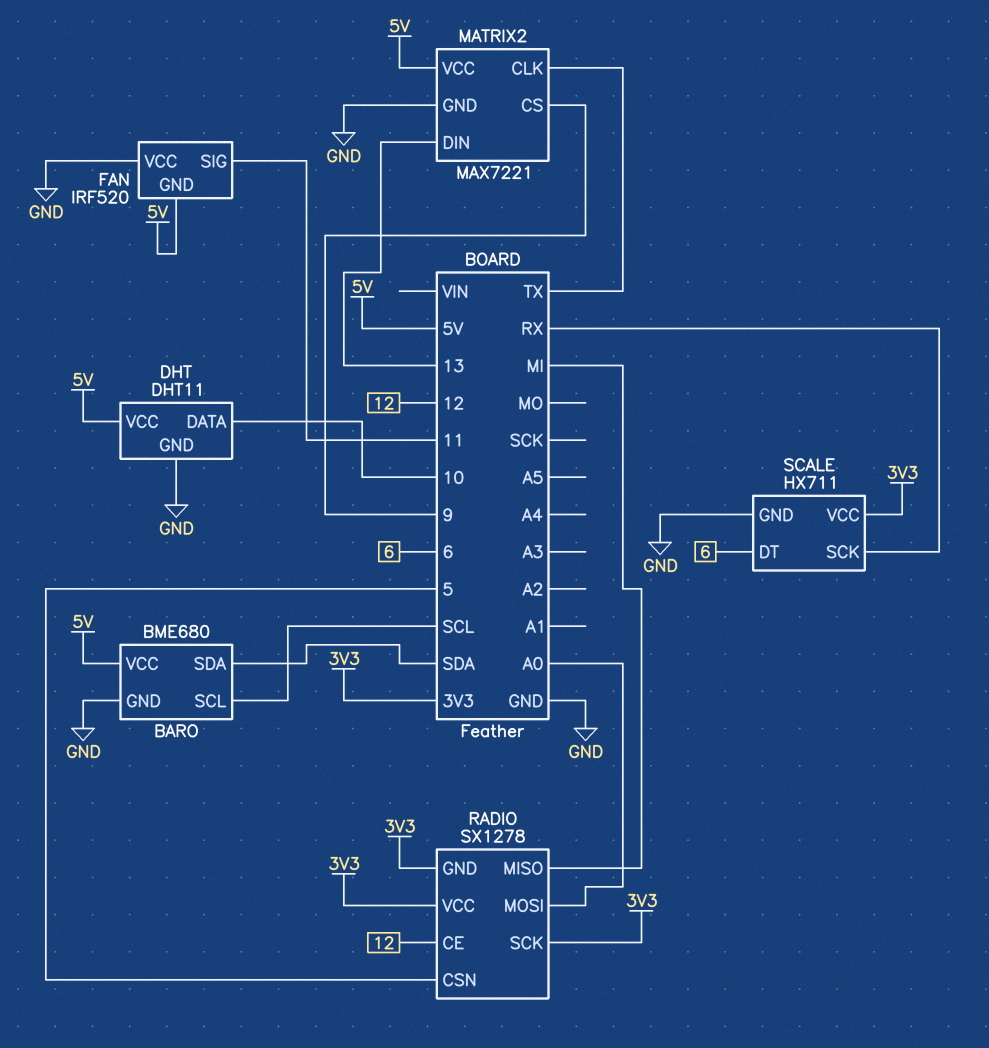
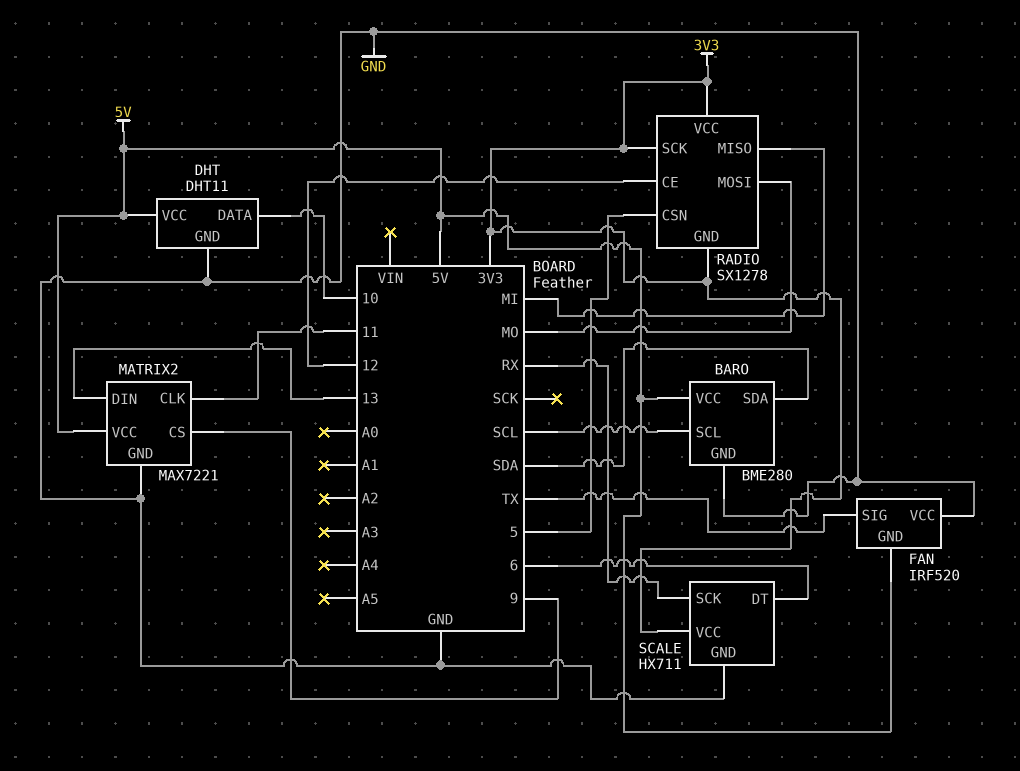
BARO: BME680 -> BME280
FAN pin SIG: 11 -> TX
MATRIX2 pin CLK: TX -> 11
RADIO pin MOSI: A0 -> MO

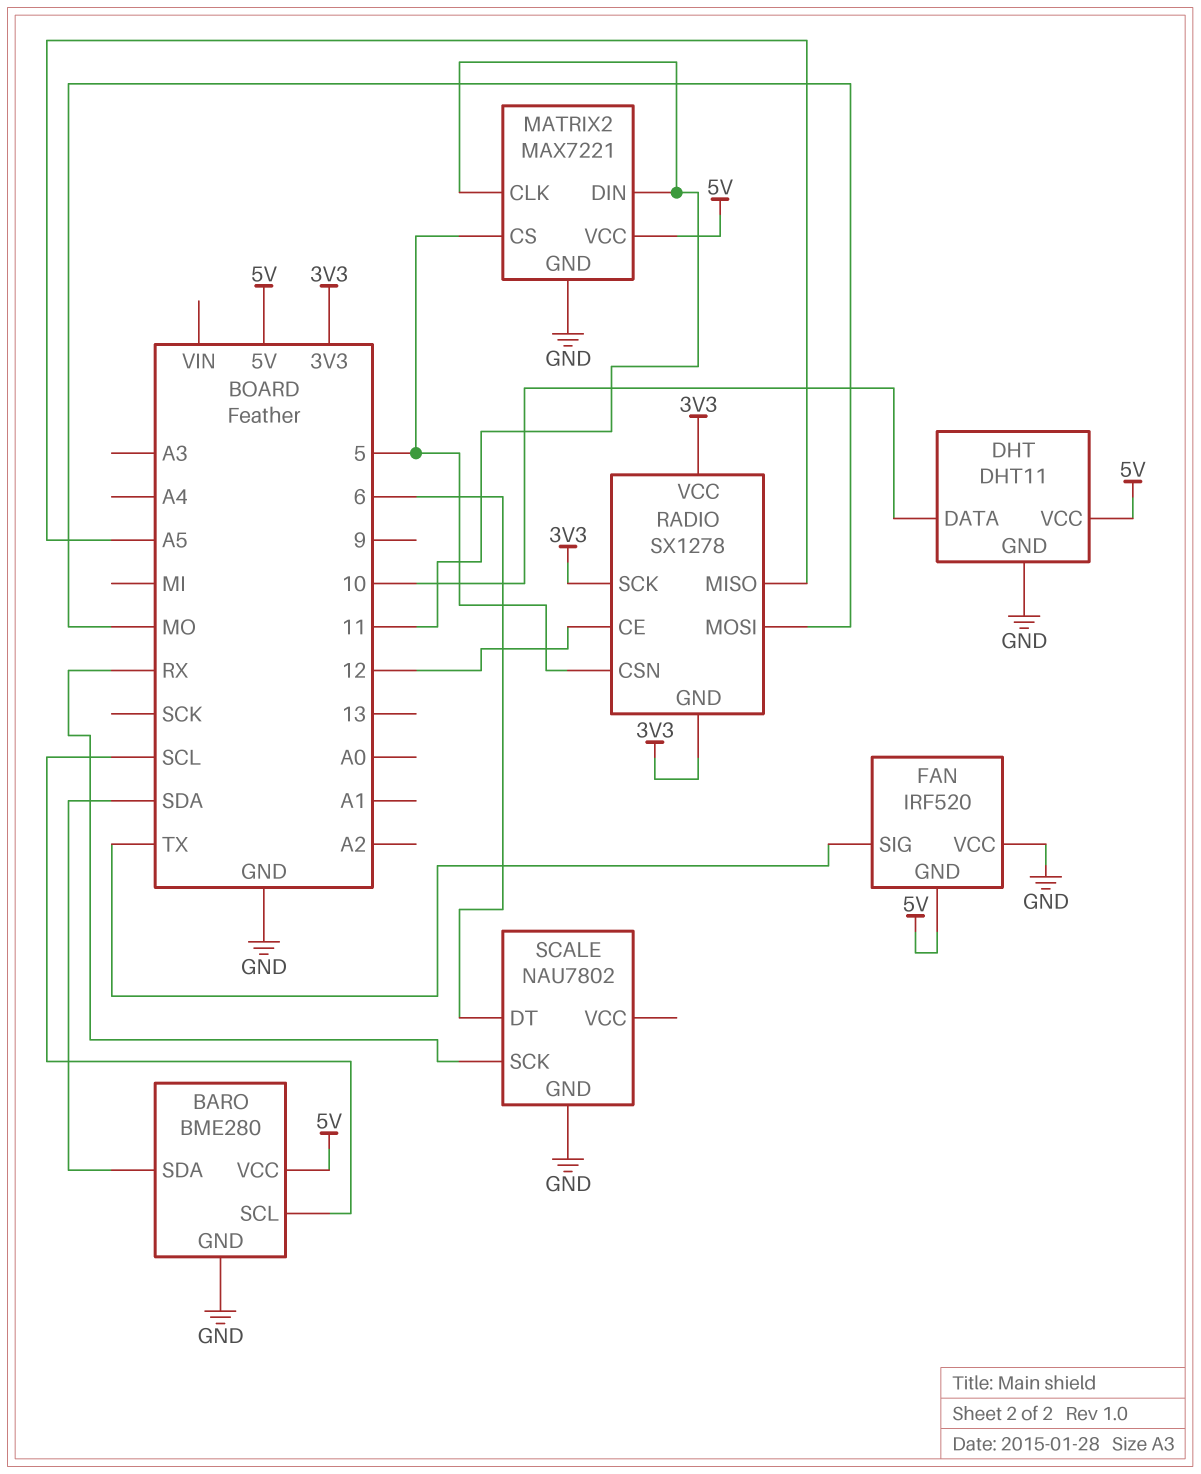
MATRIX2 pin CS: 9 -> 5
MATRIX2 pin DIN: 13 -> 11
RADIO pin MISO: MI -> A5
SCALE: HX711 -> NAU7802
SCALE pin VCC: 3V3 -> none

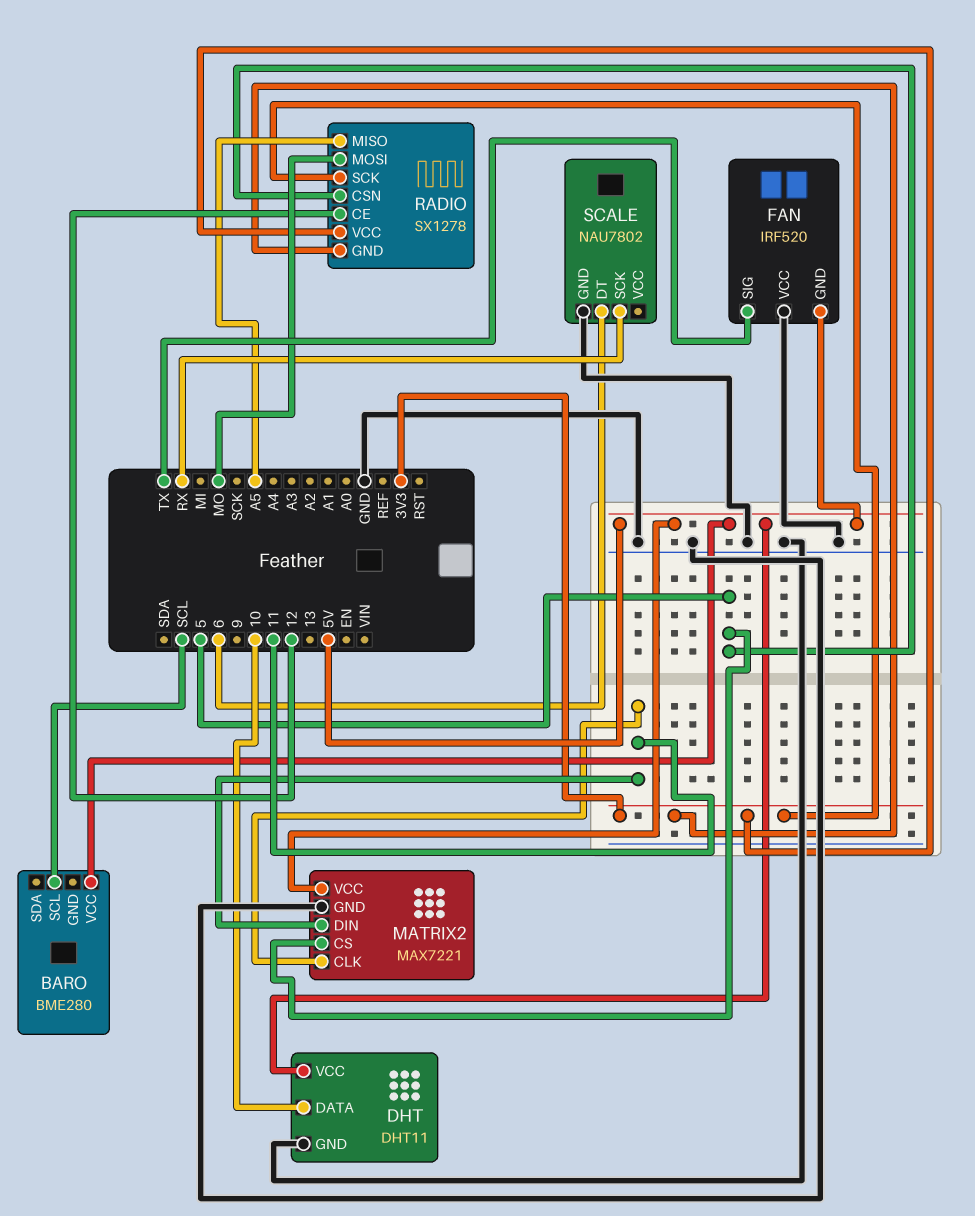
BARO pin GND: GND -> none
BARO pin SDA: SDA -> none

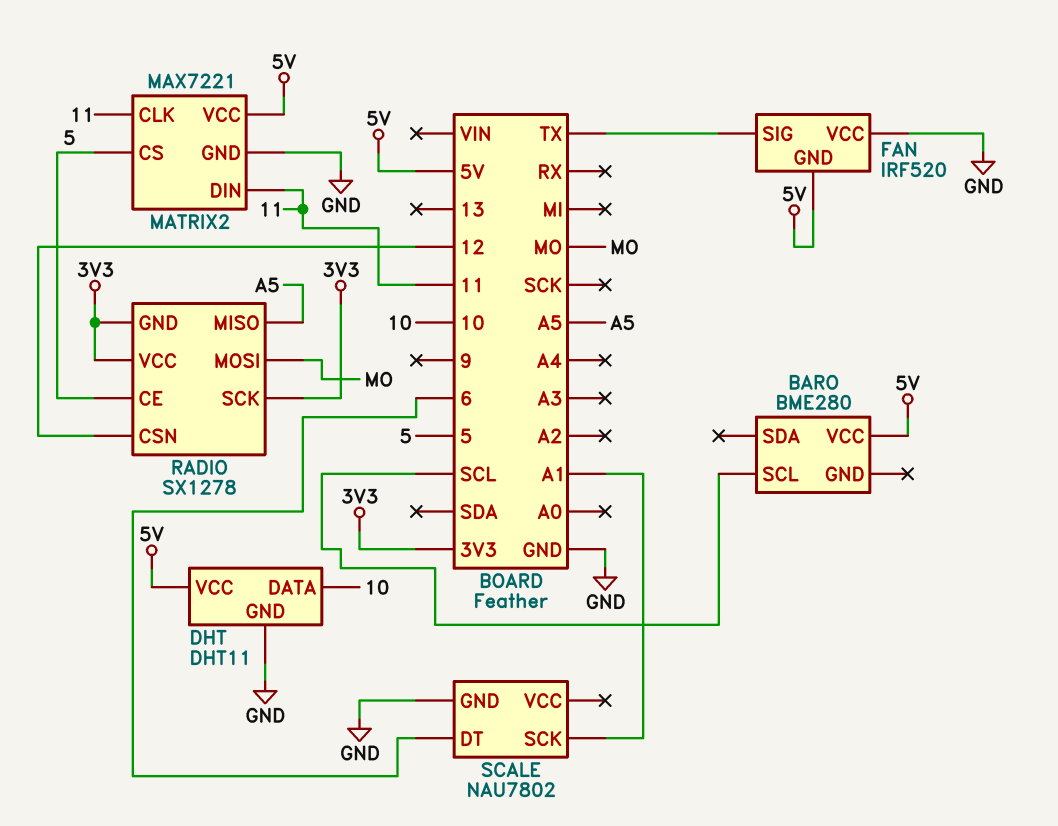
RADIO pin CE: 12 -> 5
RADIO pin CSN: 5 -> 12
SCALE pin SCK: RX -> A1

